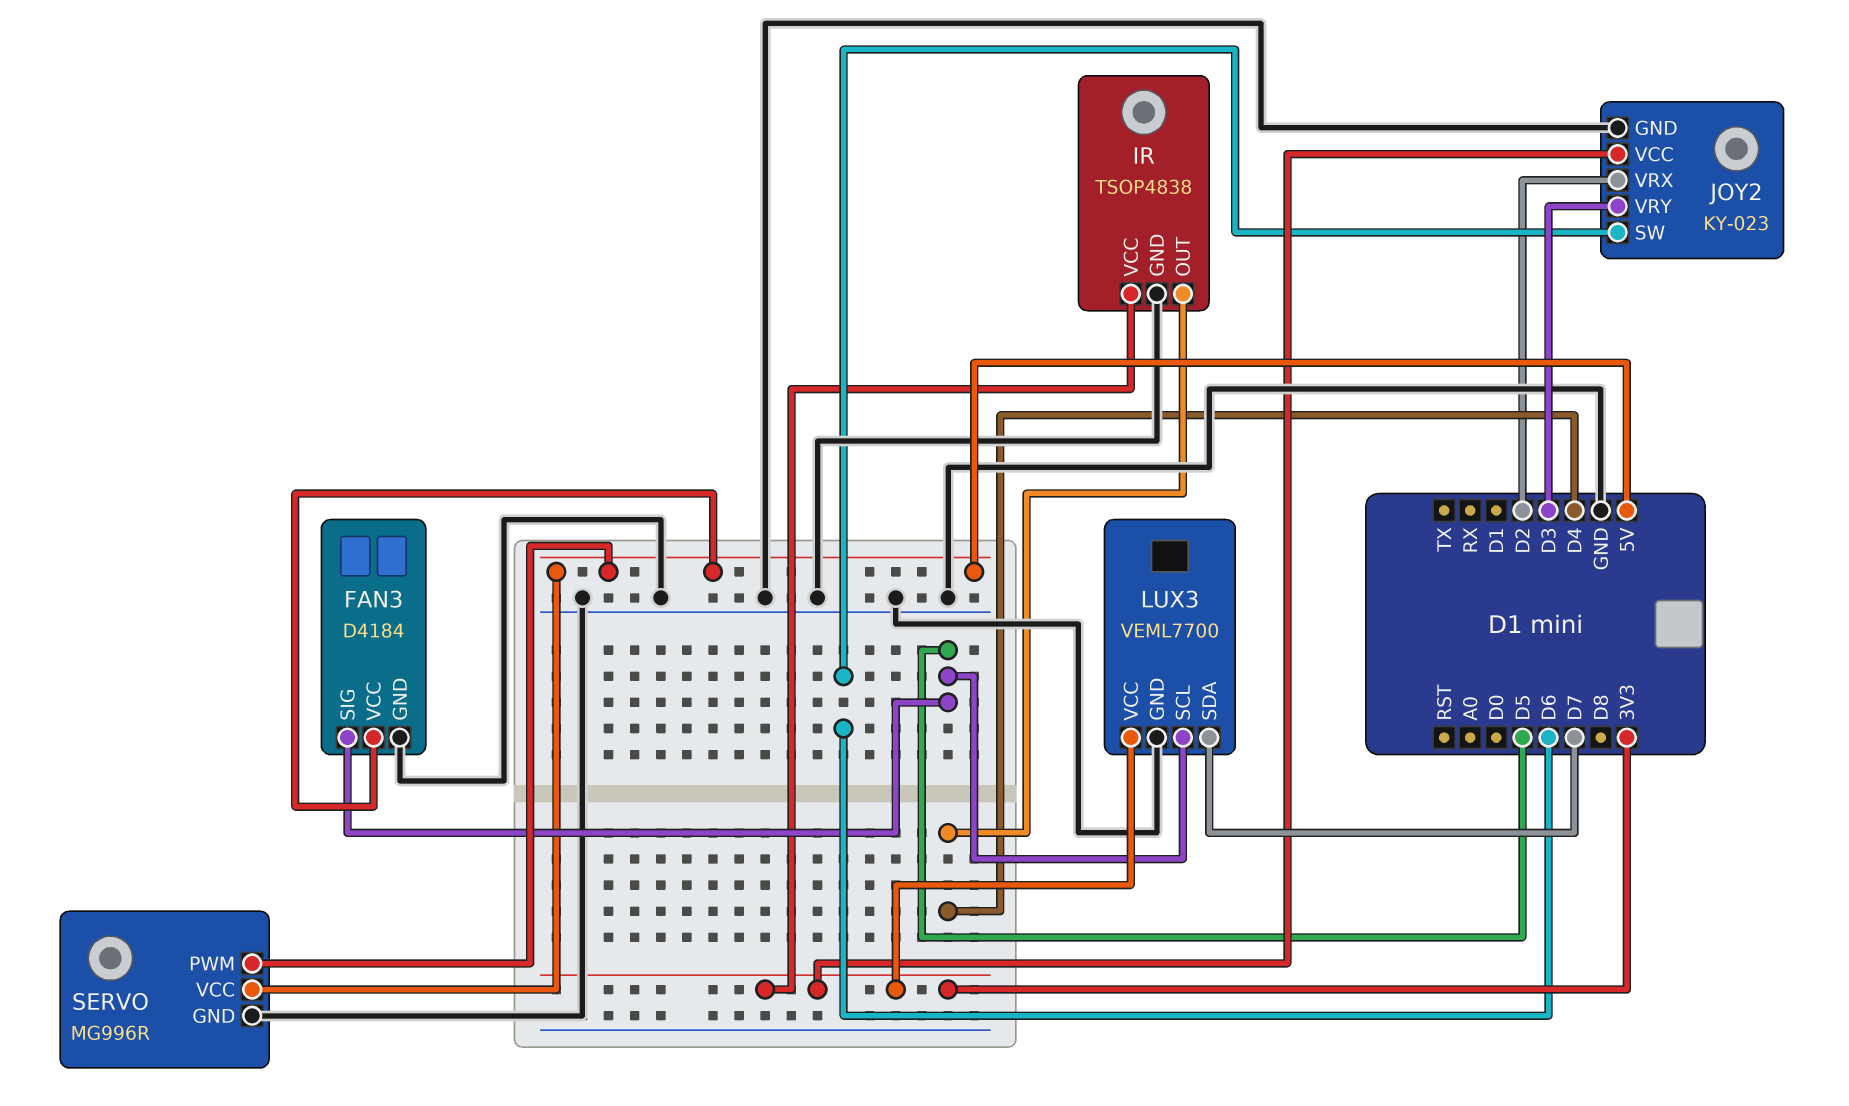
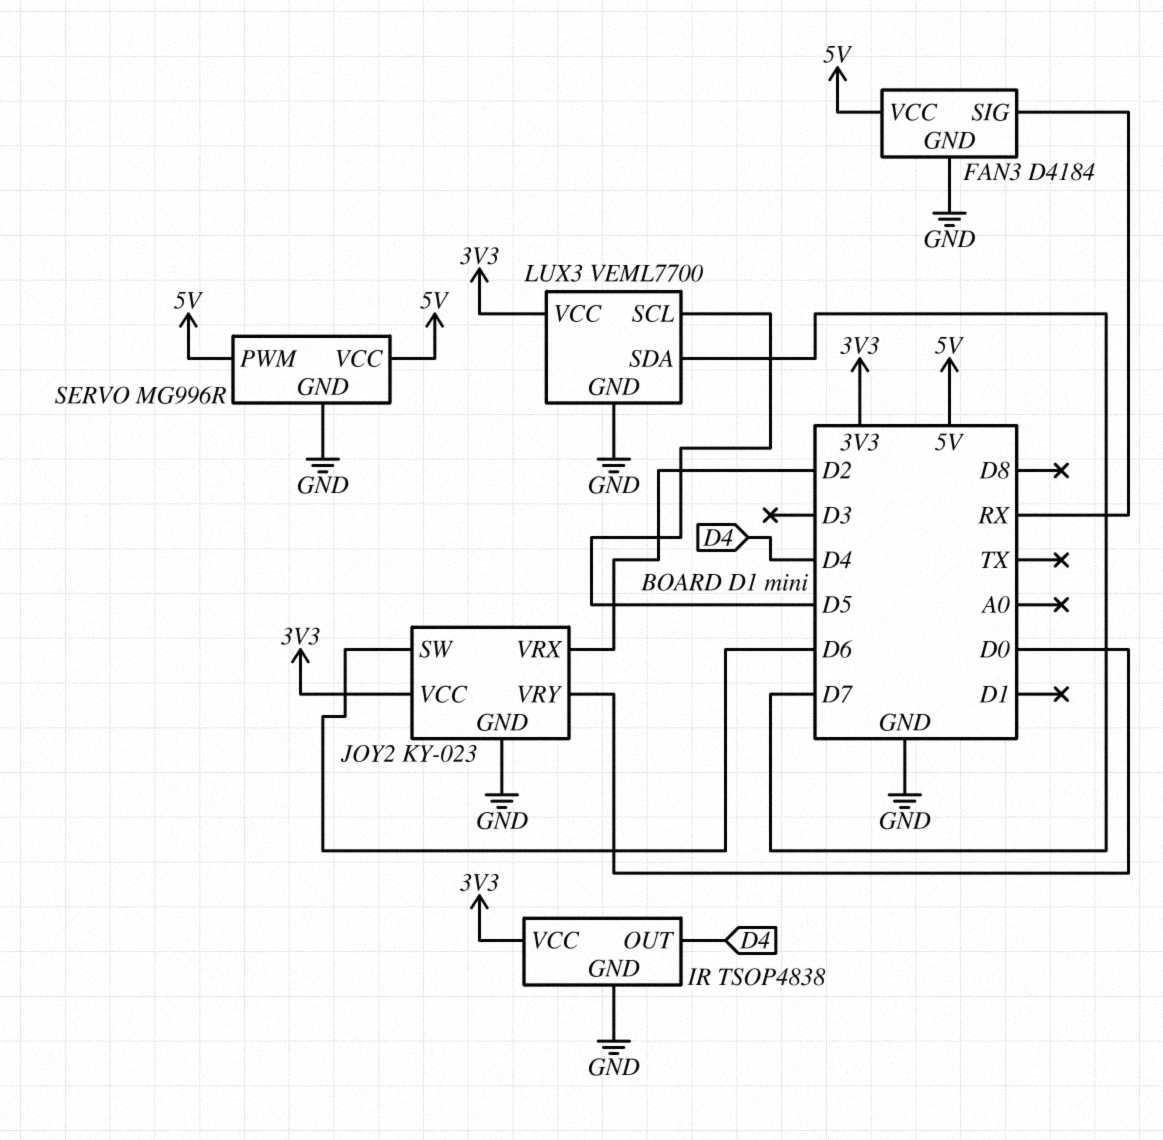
FAN3 pin SIG: D5 -> RX
JOY2 pin VRY: D3 -> D0

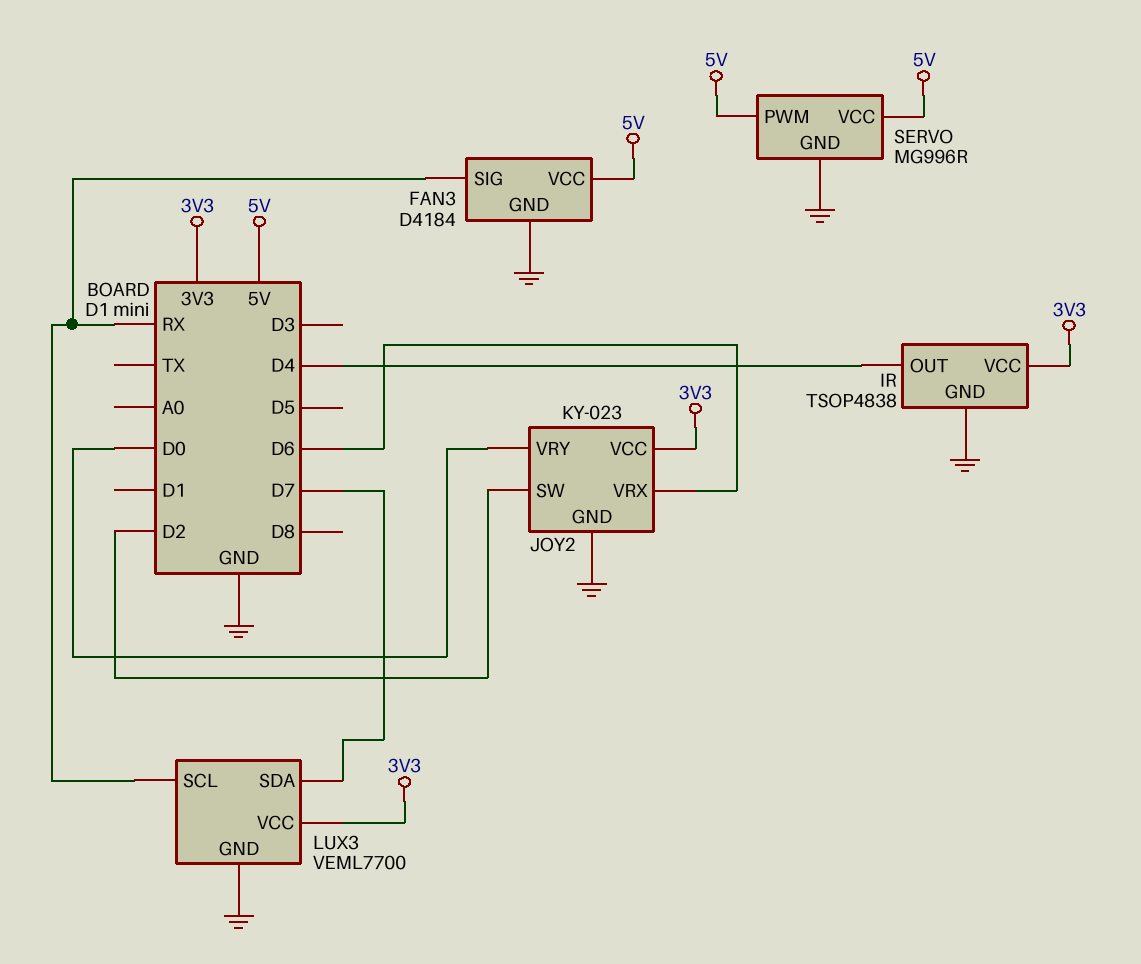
JOY2 pin SW: D6 -> D2
JOY2 pin VRX: D2 -> D6
LUX3 pin SCL: D5 -> RX

